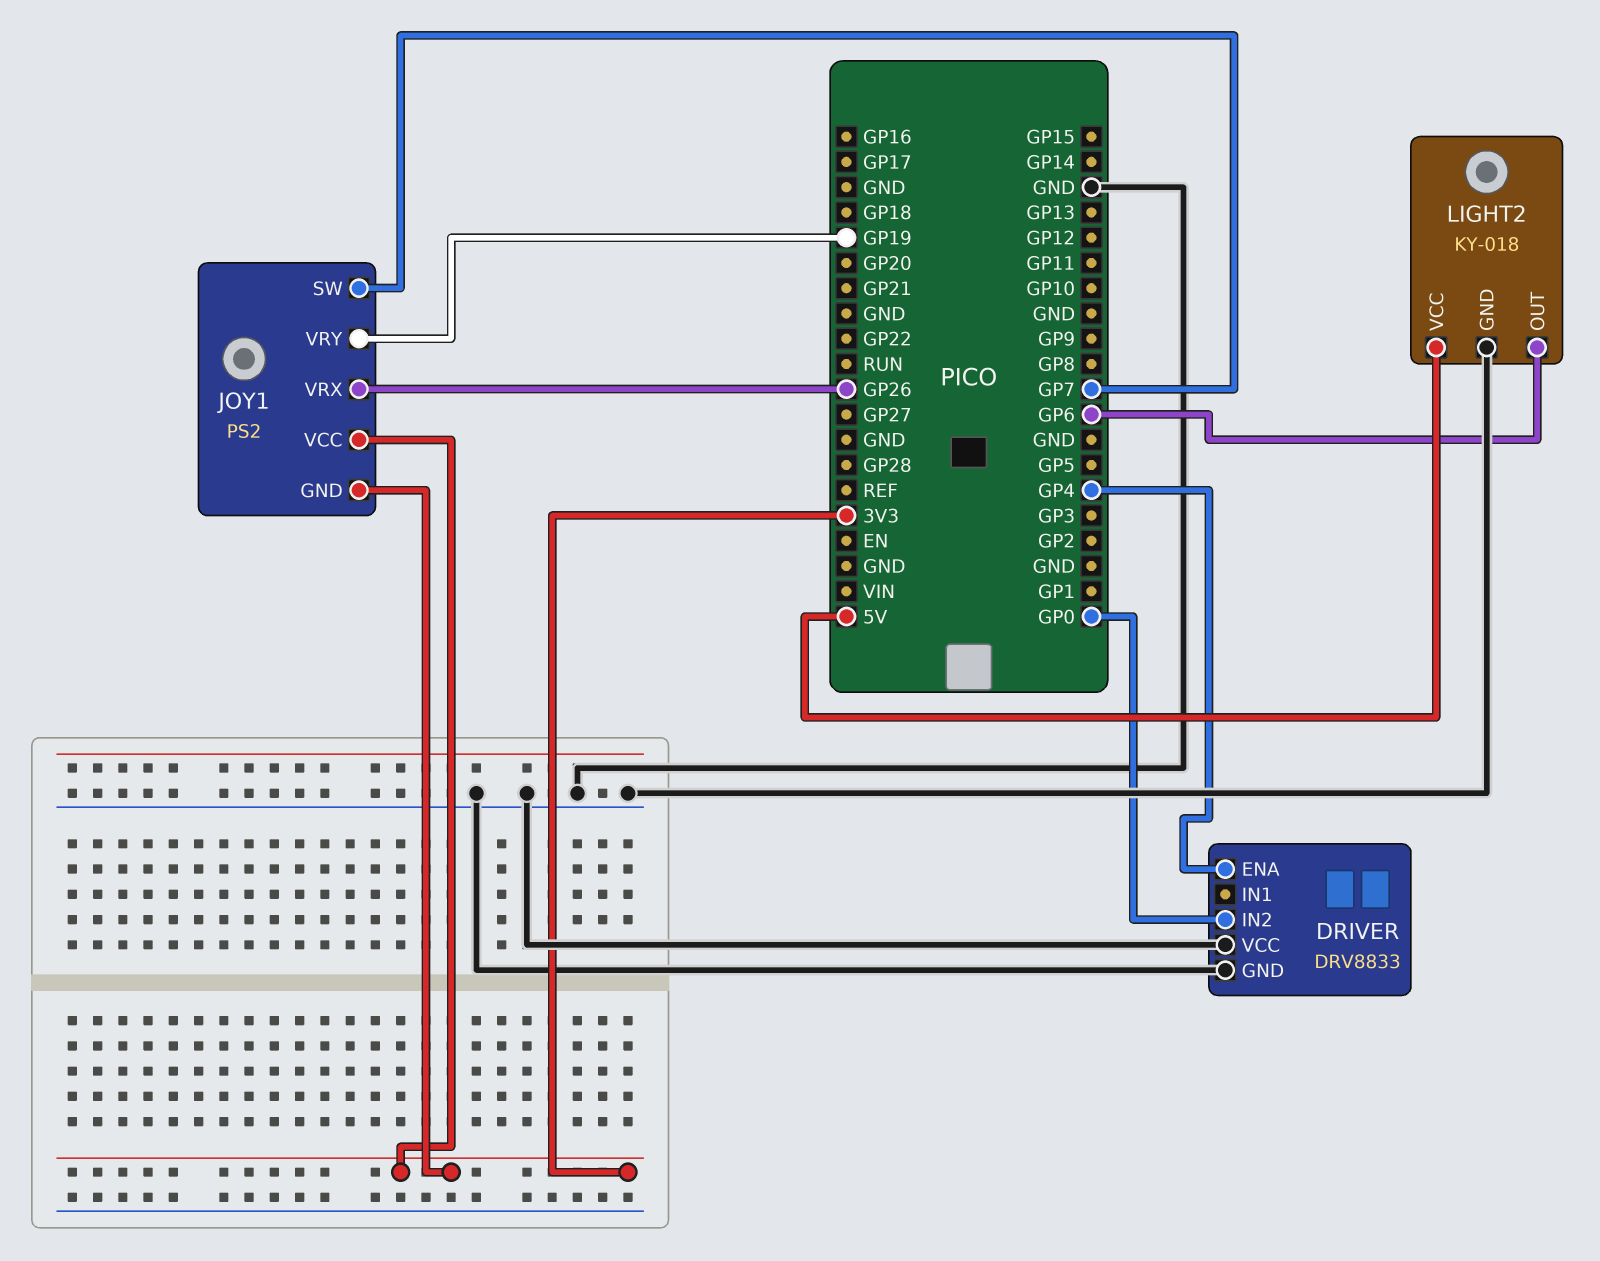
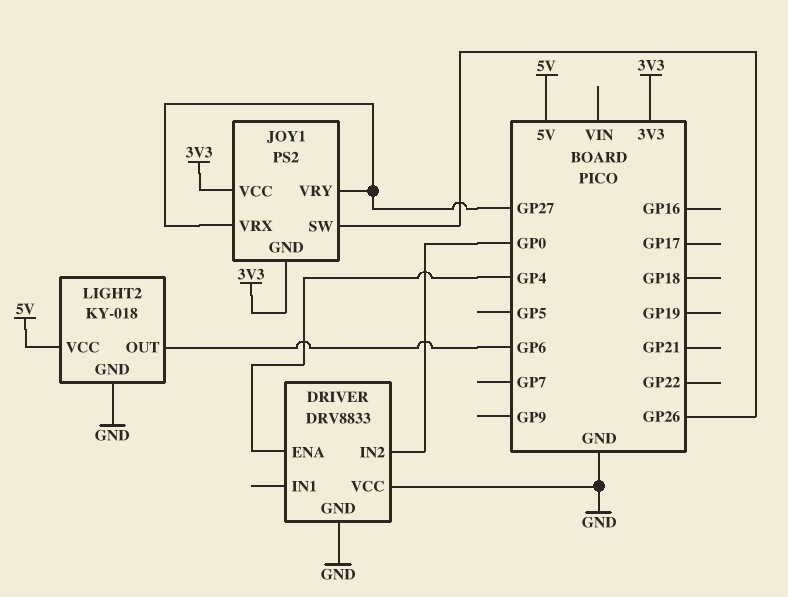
JOY1 pin SW: GP7 -> GP26
JOY1 pin VRX: GP26 -> GP27
JOY1 pin VRY: GP19 -> GP27

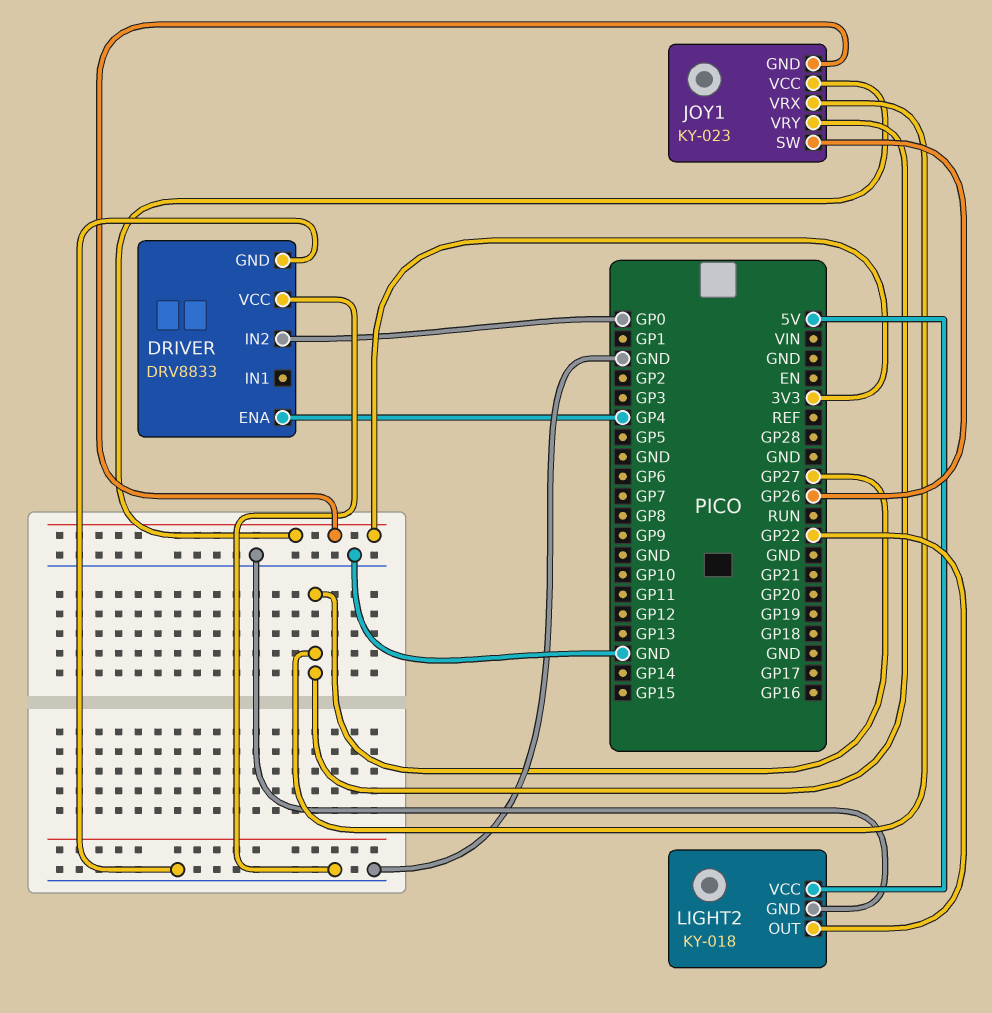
JOY1: PS2 -> KY-023
LIGHT2 pin OUT: GP6 -> GP22

